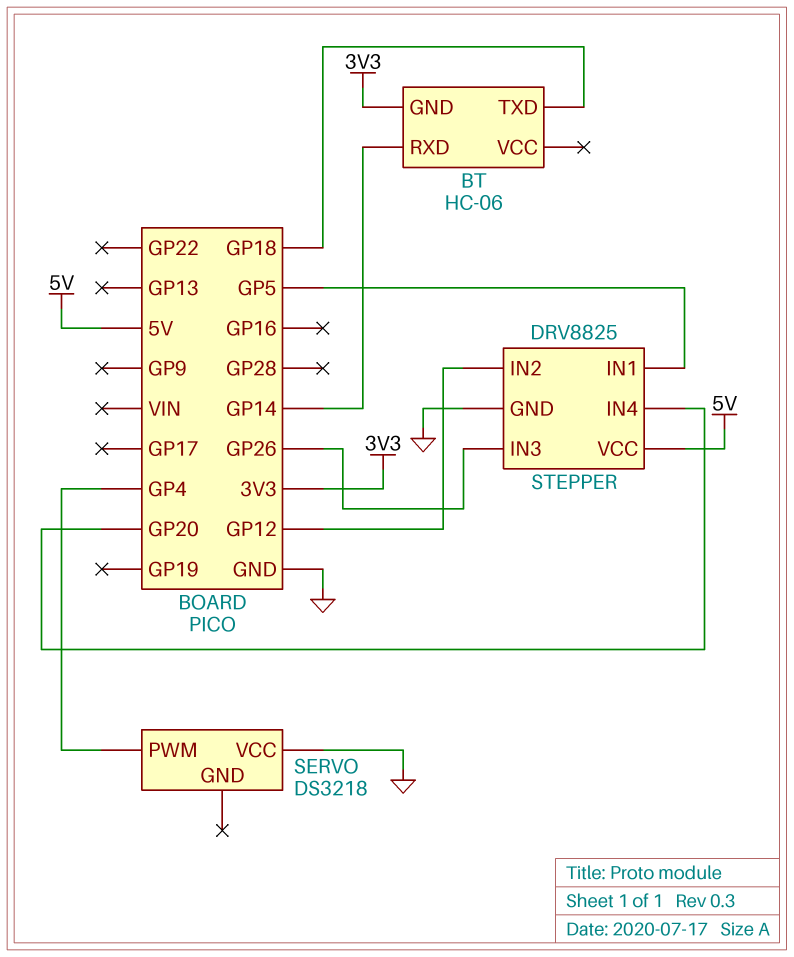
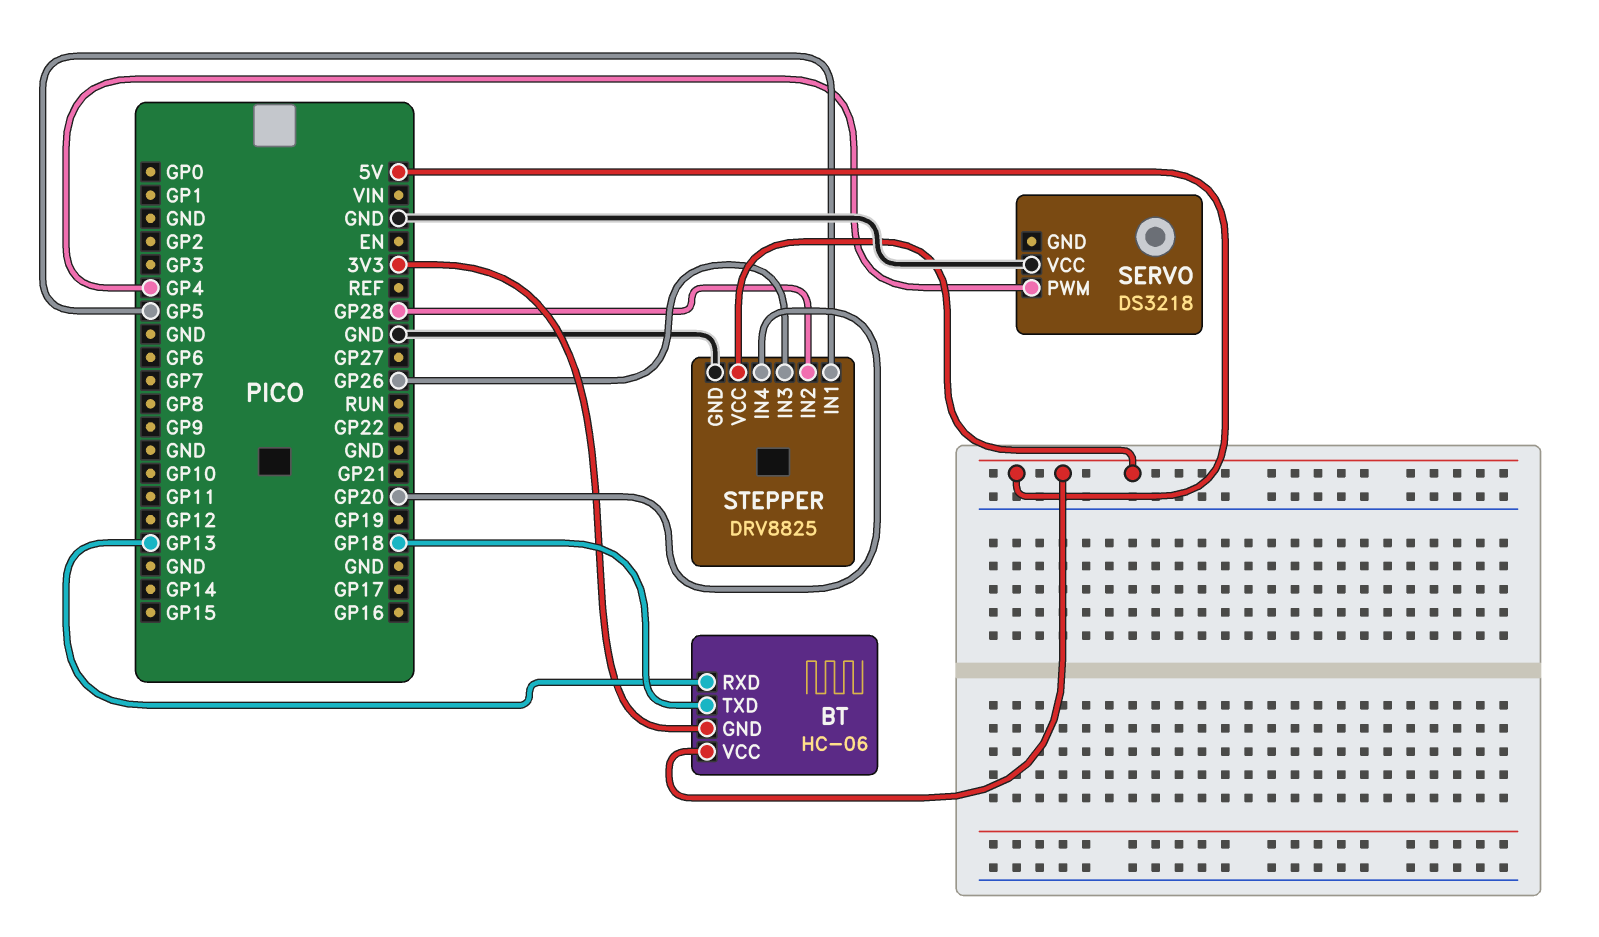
BT pin RXD: GP14 -> GP13
BT pin VCC: none -> 5V
STEPPER pin IN2: GP12 -> GP28

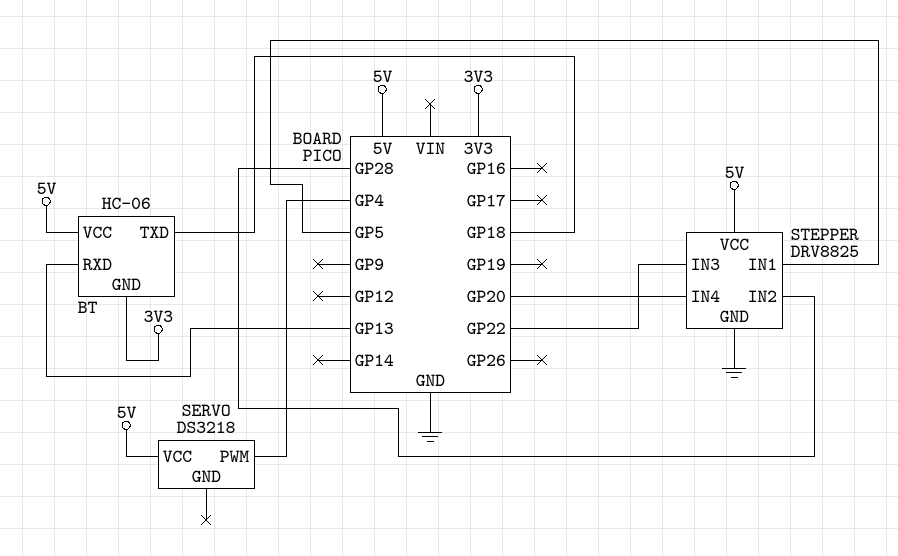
SERVO pin VCC: GND -> 5V
STEPPER pin IN3: GP26 -> GP22

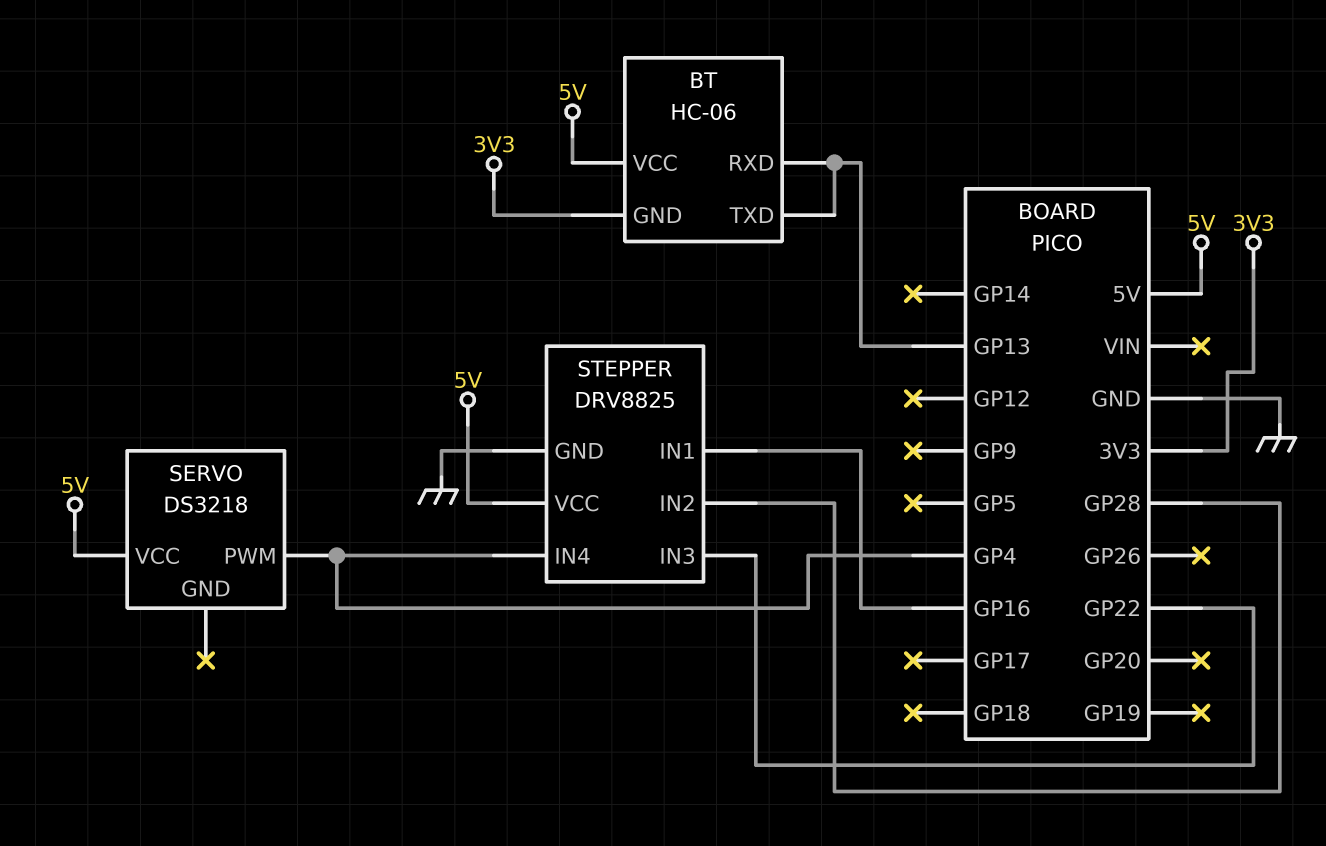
BT pin TXD: GP18 -> GP13
STEPPER pin IN1: GP5 -> GP16
STEPPER pin IN4: GP20 -> GP4

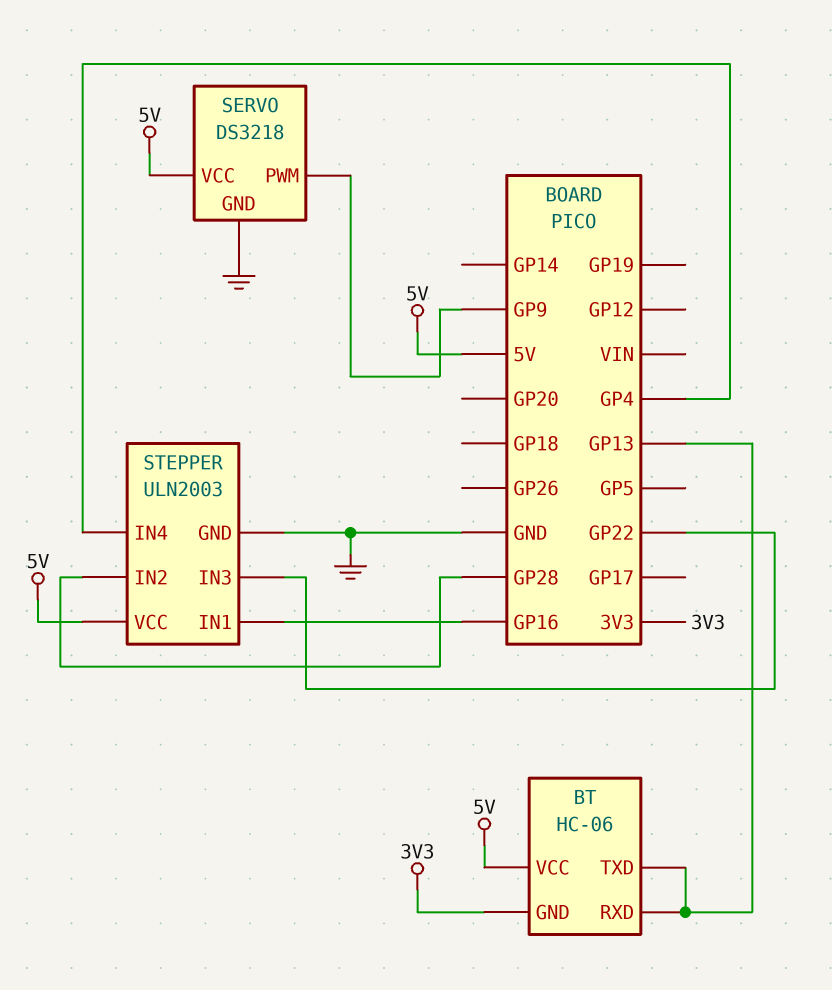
SERVO pin GND: none -> GND
SERVO pin PWM: GP4 -> GP9
STEPPER: DRV8825 -> ULN2003

